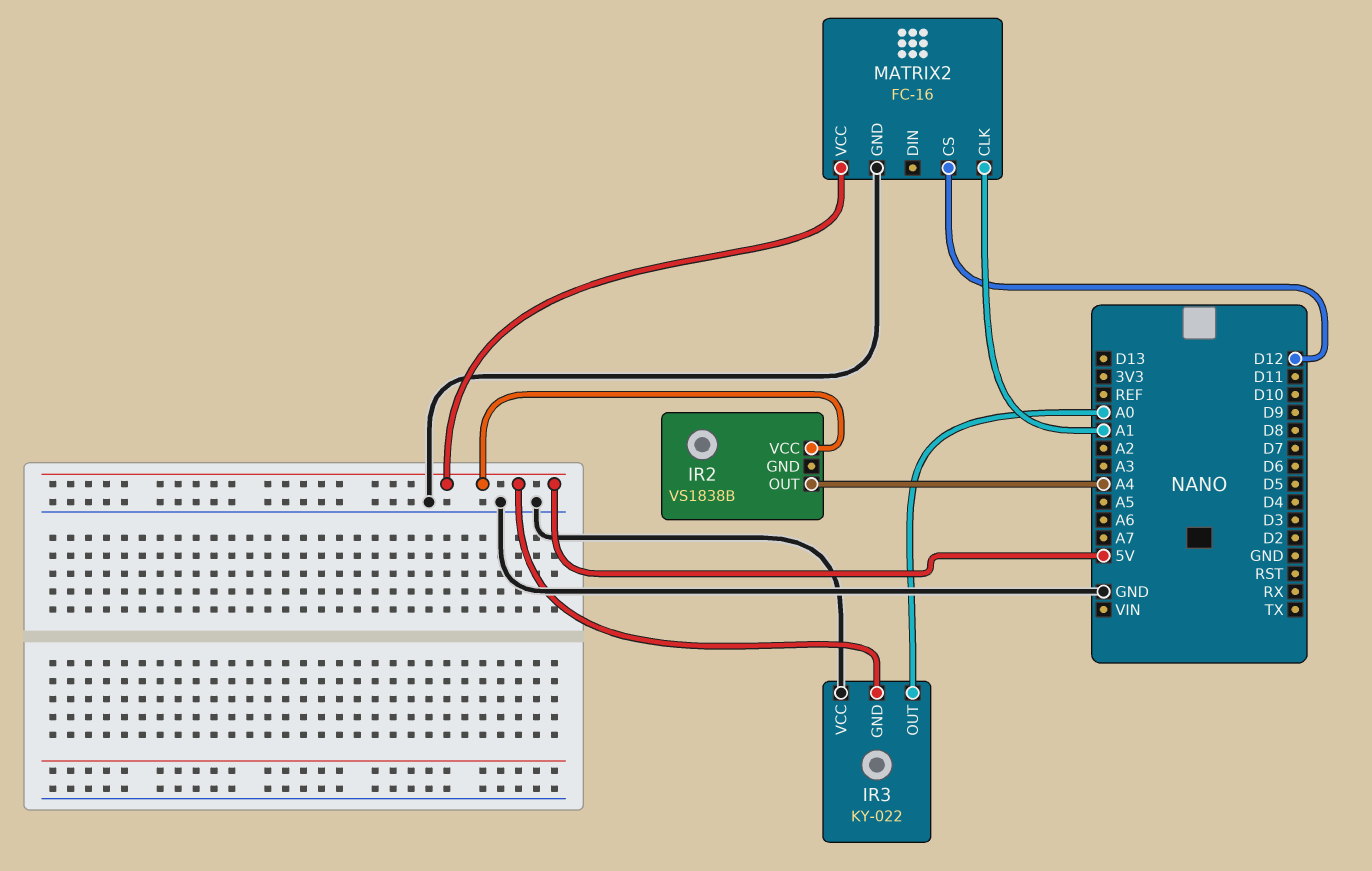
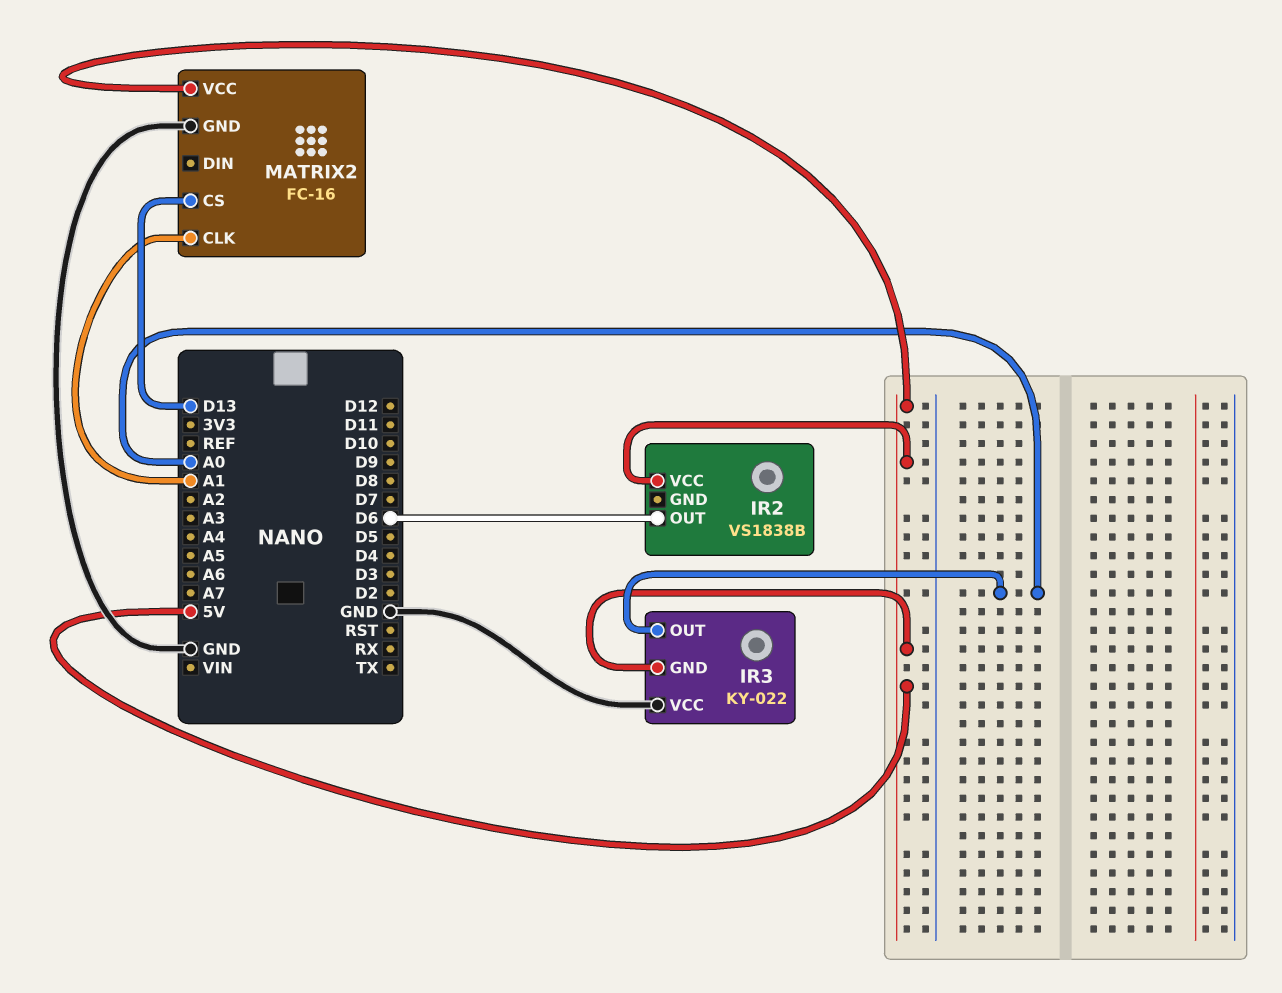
IR2 pin OUT: A4 -> D6
MATRIX2 pin CS: D12 -> D13

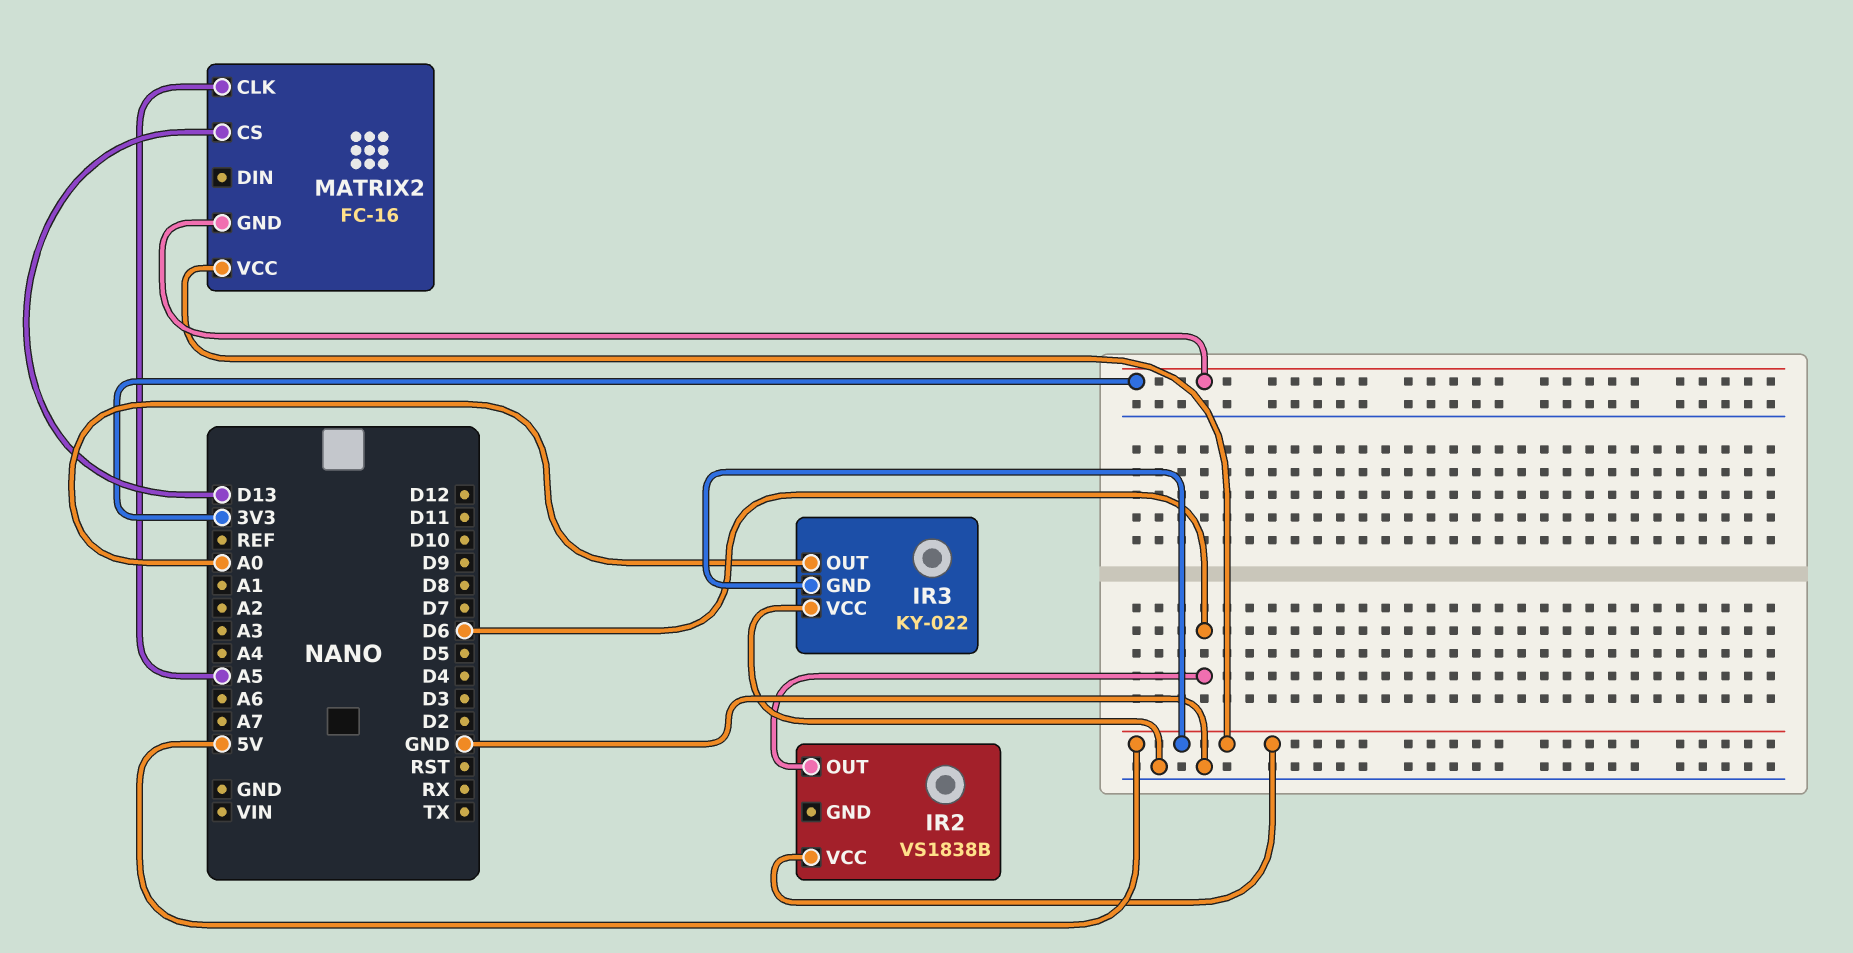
MATRIX2 pin CLK: A1 -> A5
MATRIX2 pin GND: GND -> 3V3

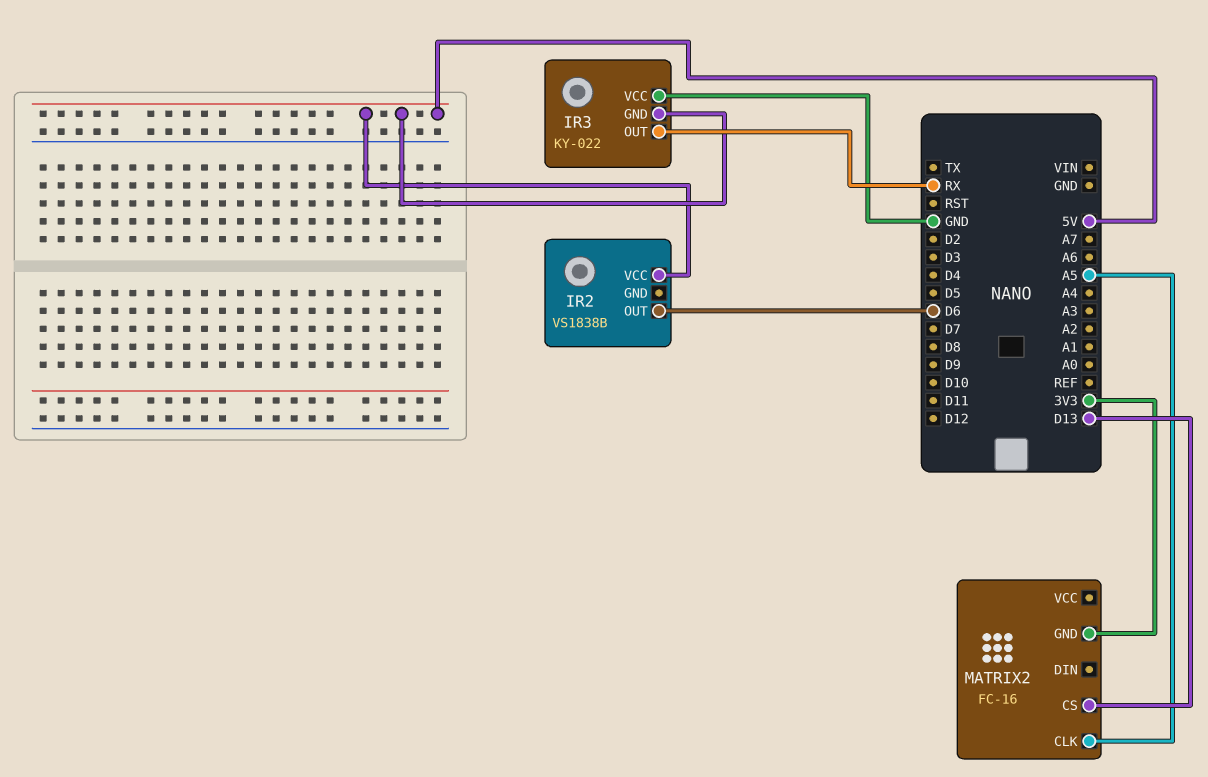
IR3 pin OUT: A0 -> RX
MATRIX2 pin VCC: 5V -> none

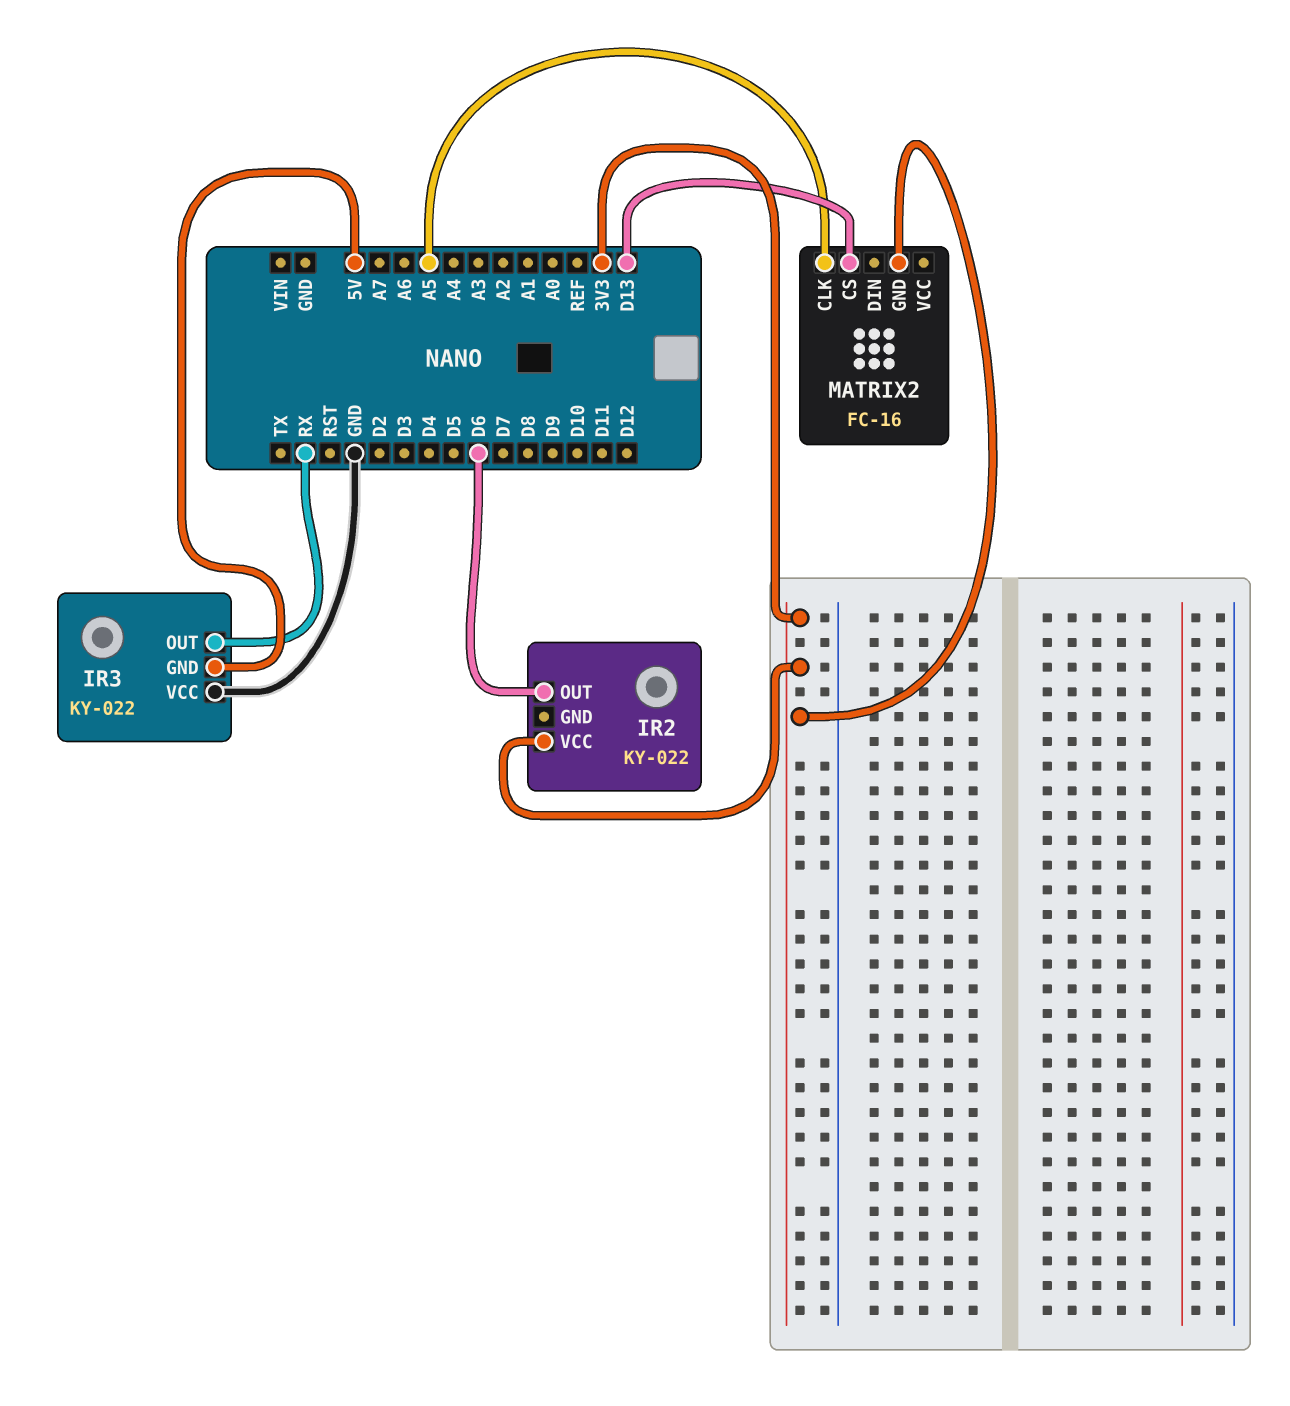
IR2: VS1838B -> KY-022
IR2 pin VCC: 5V -> 3V3

